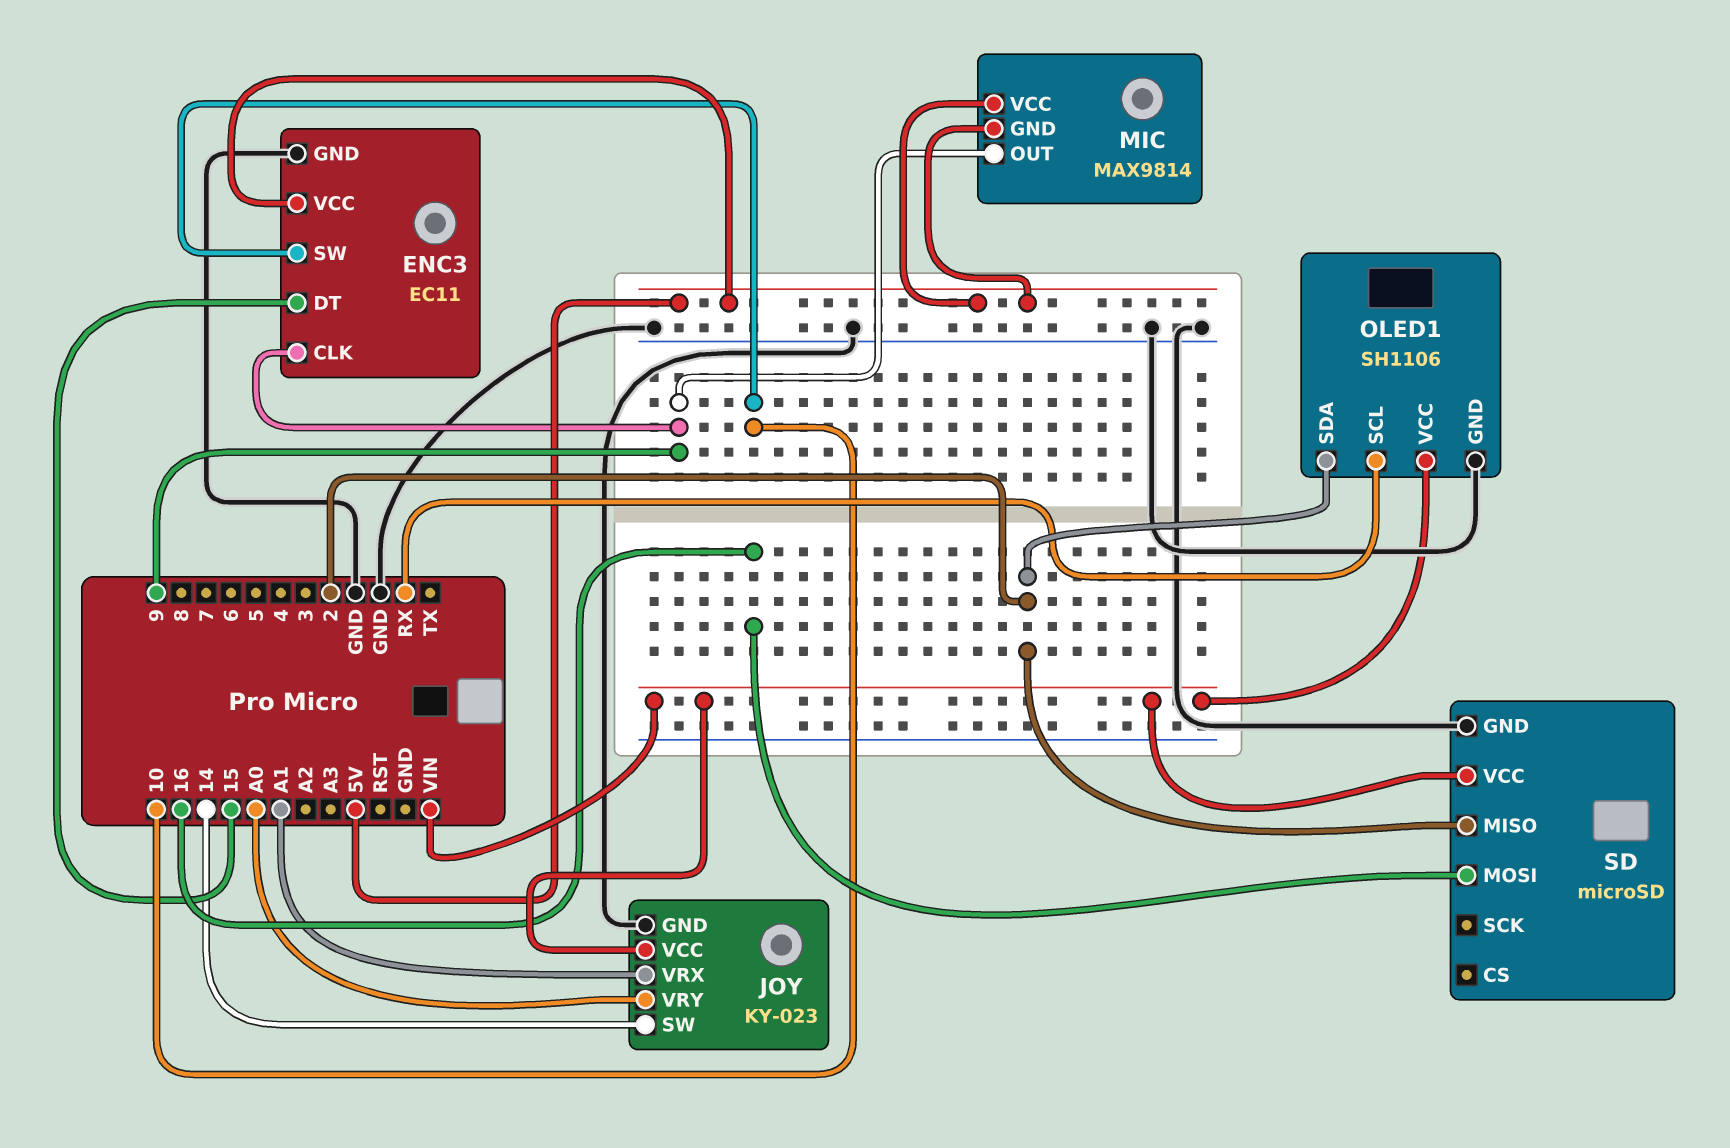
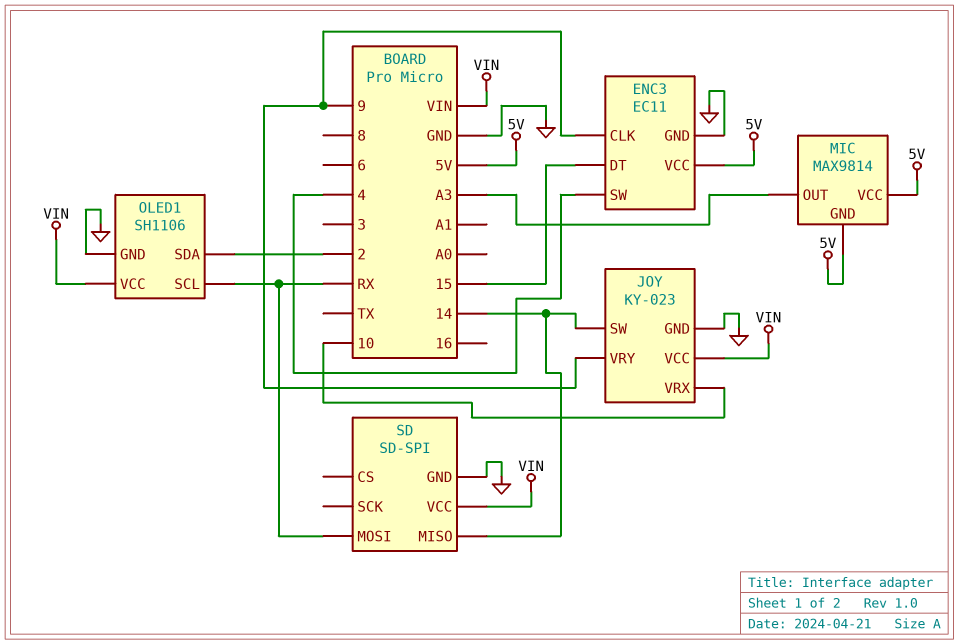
ENC3 pin SW: 10 -> 4
JOY pin VRX: A1 -> 10
JOY pin VRY: A0 -> 9
MIC pin OUT: 9 -> A3
SD: microSD -> SD-SPI
SD pin MISO: 2 -> 14
SD pin MOSI: 16 -> RX

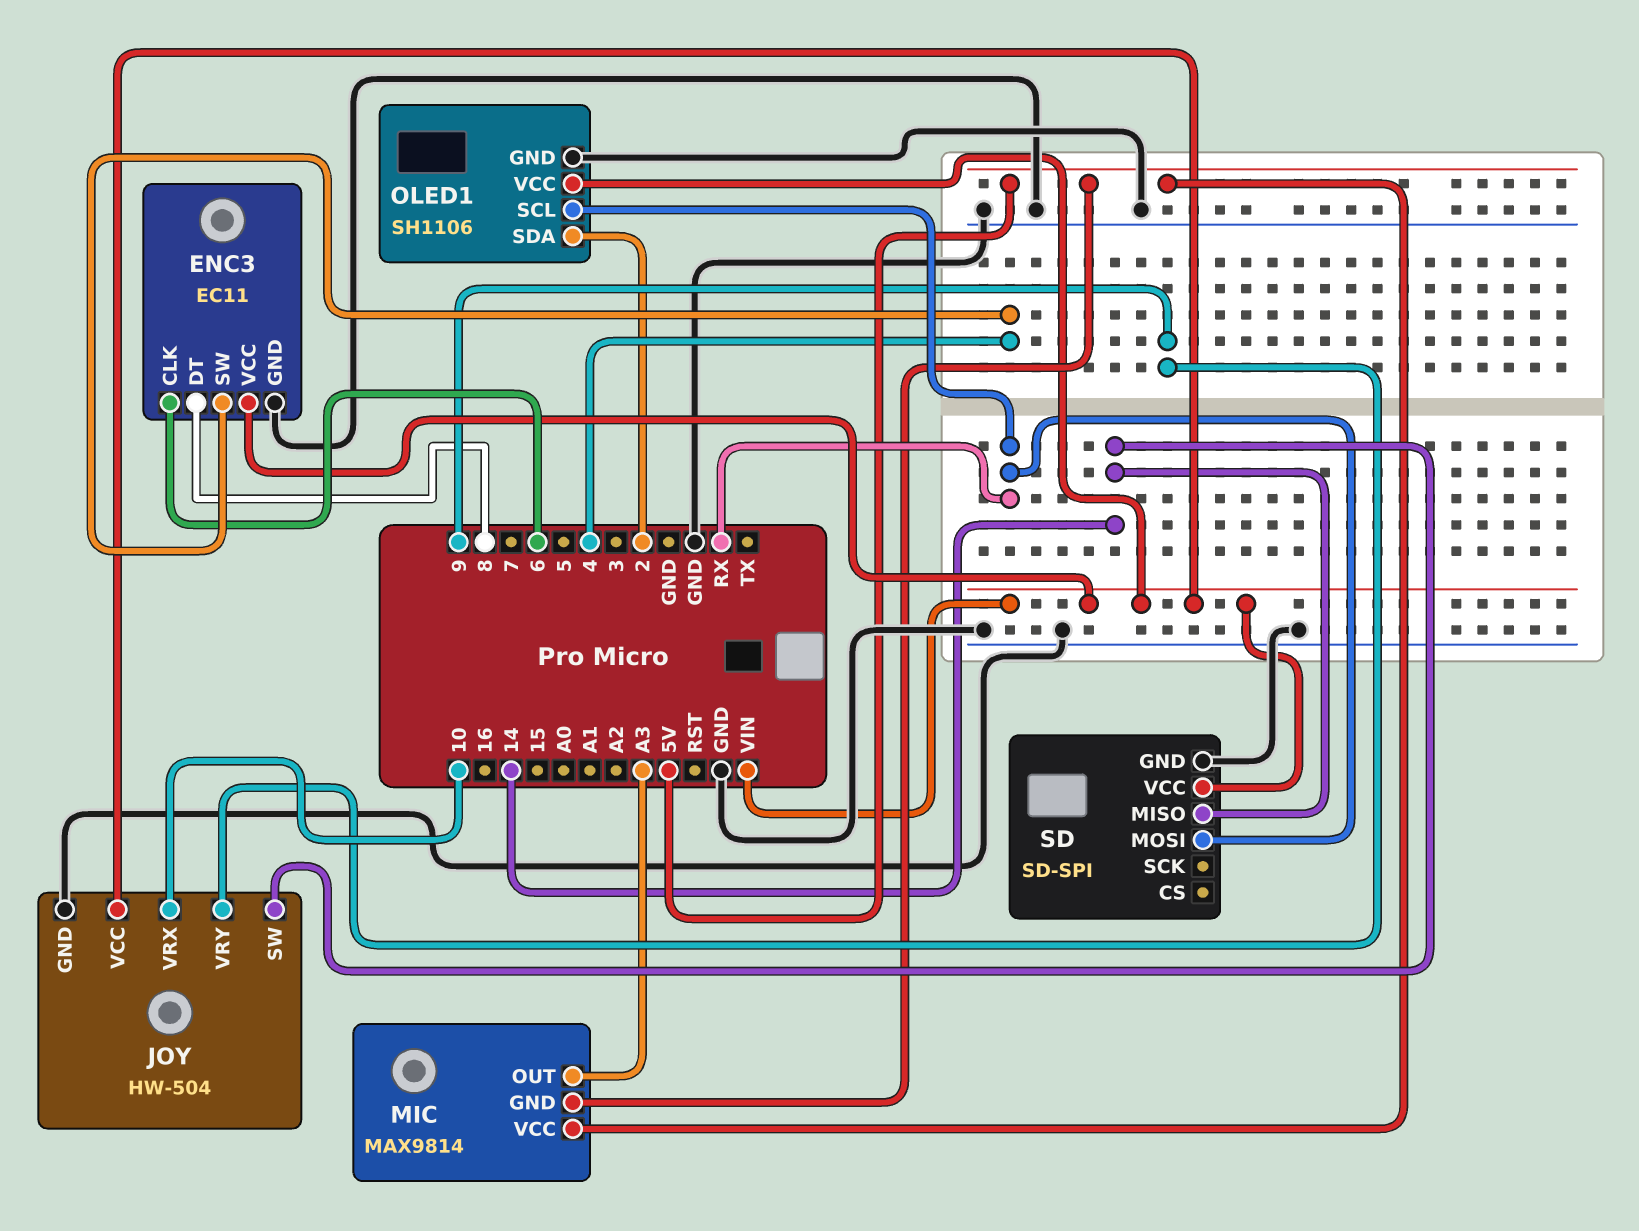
ENC3 pin CLK: 9 -> 6
ENC3 pin DT: 15 -> 8
ENC3 pin VCC: 5V -> VIN
JOY: KY-023 -> HW-504

